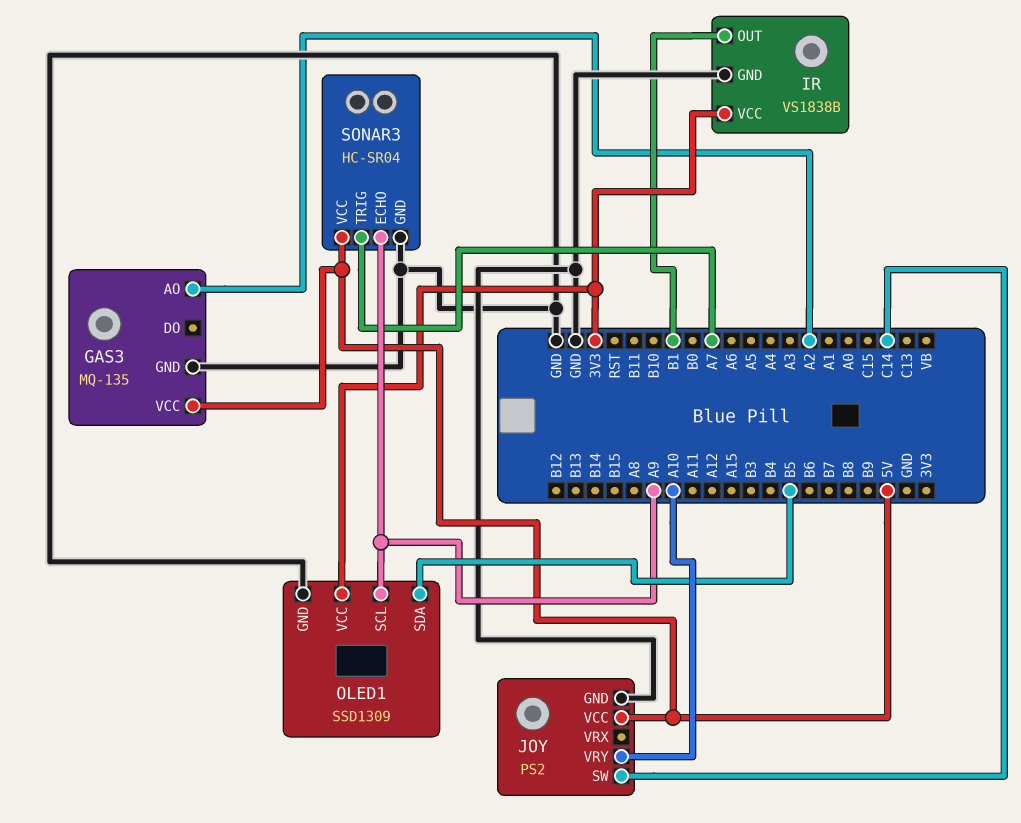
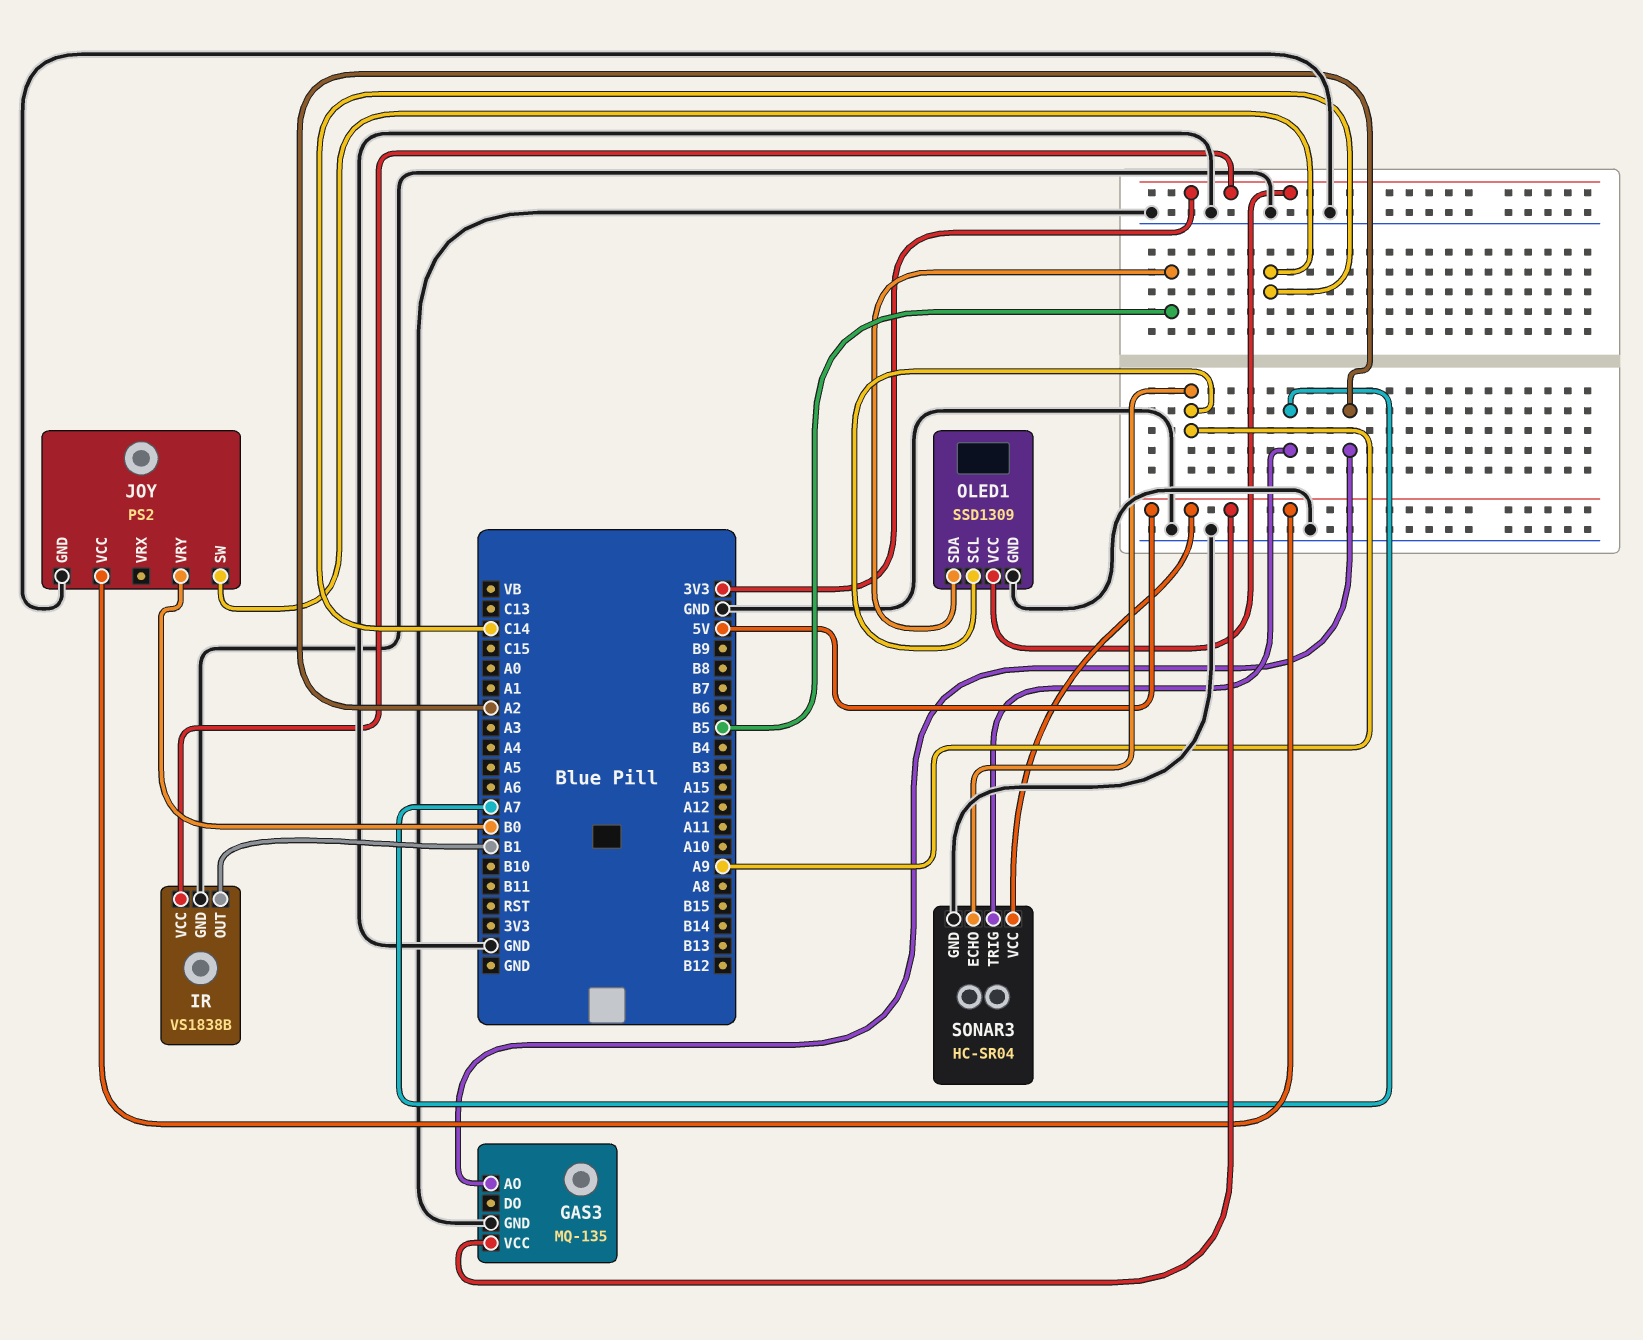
JOY pin VRY: A10 -> B0

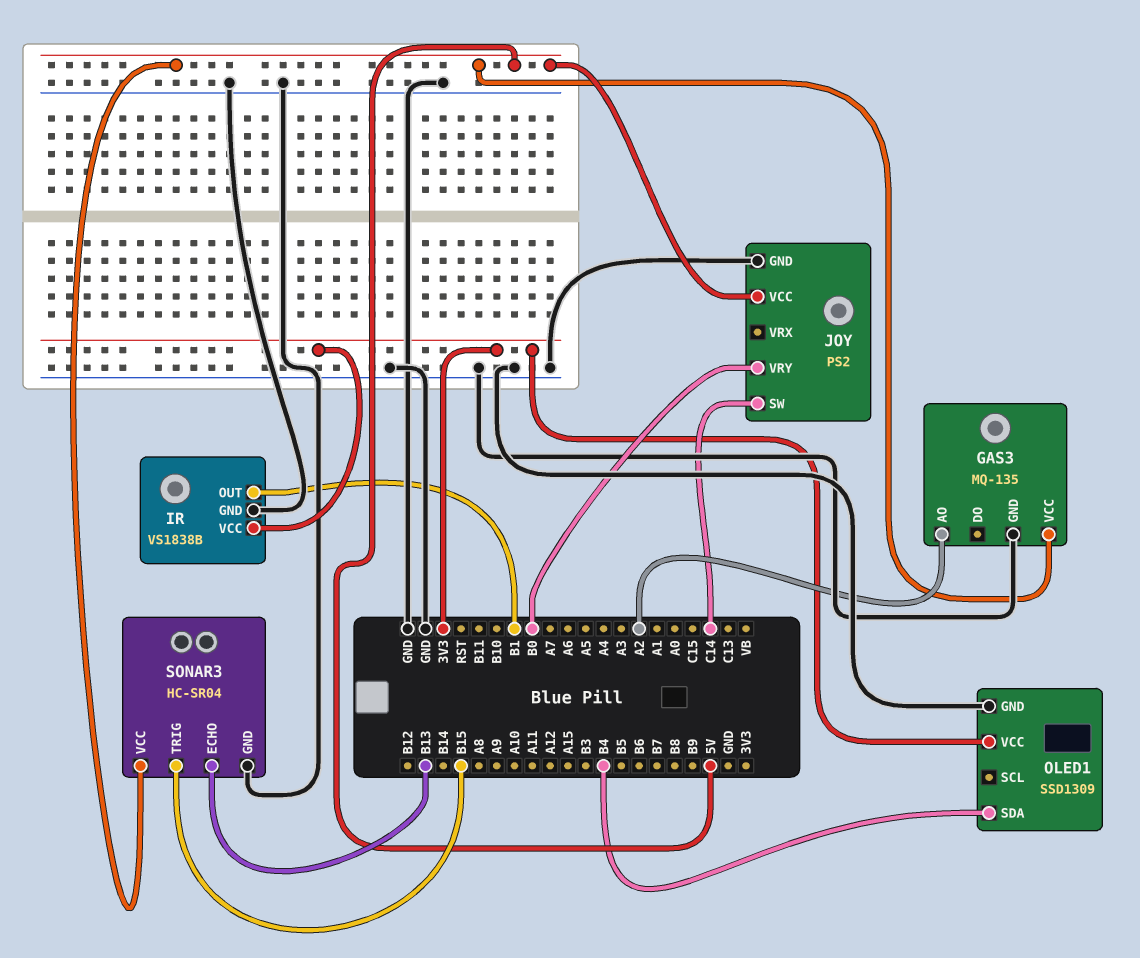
OLED1 pin SCL: A9 -> none
OLED1 pin SDA: B5 -> B4
SONAR3 pin ECHO: A9 -> B13
SONAR3 pin TRIG: A7 -> B15

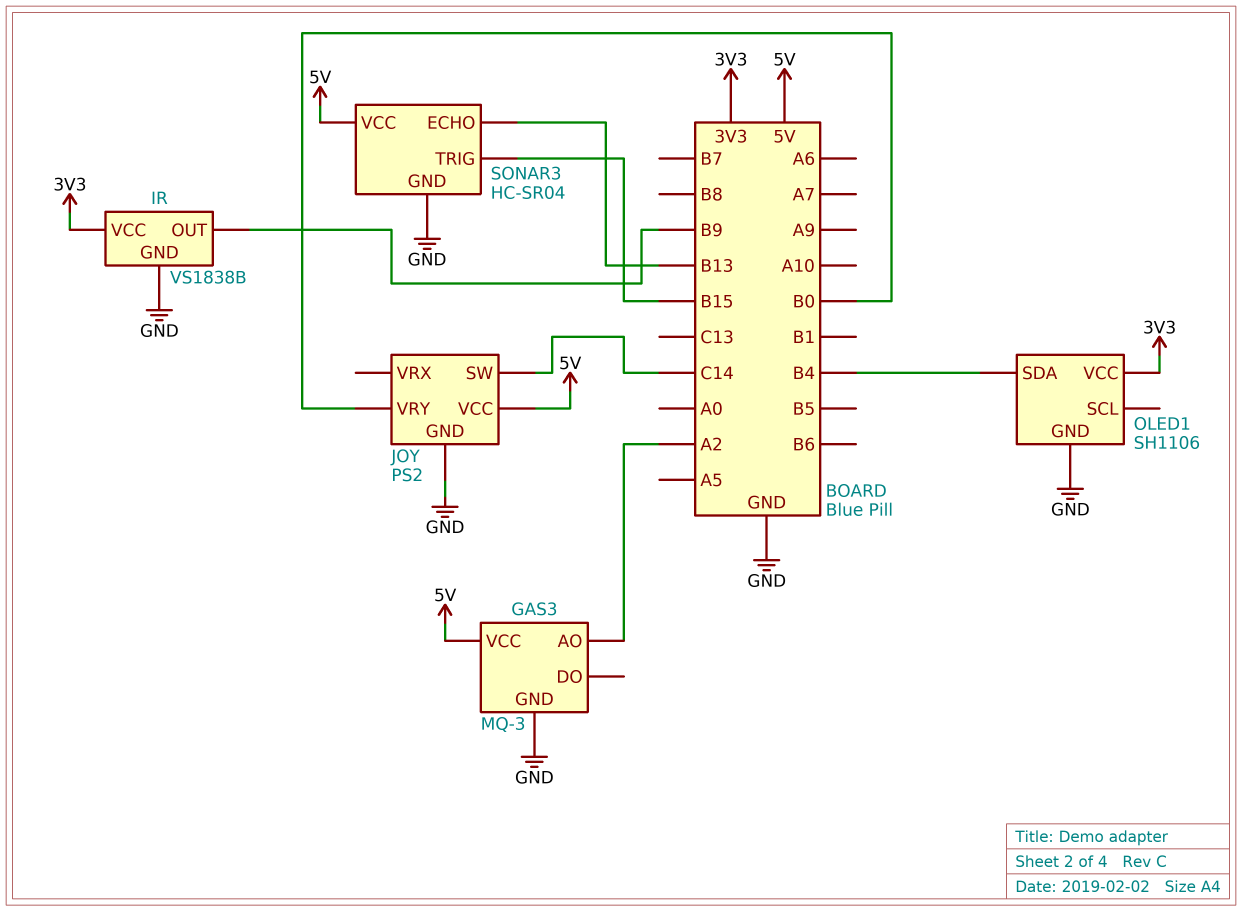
GAS3: MQ-135 -> MQ-3
IR pin OUT: B1 -> B9
OLED1: SSD1309 -> SH1106

